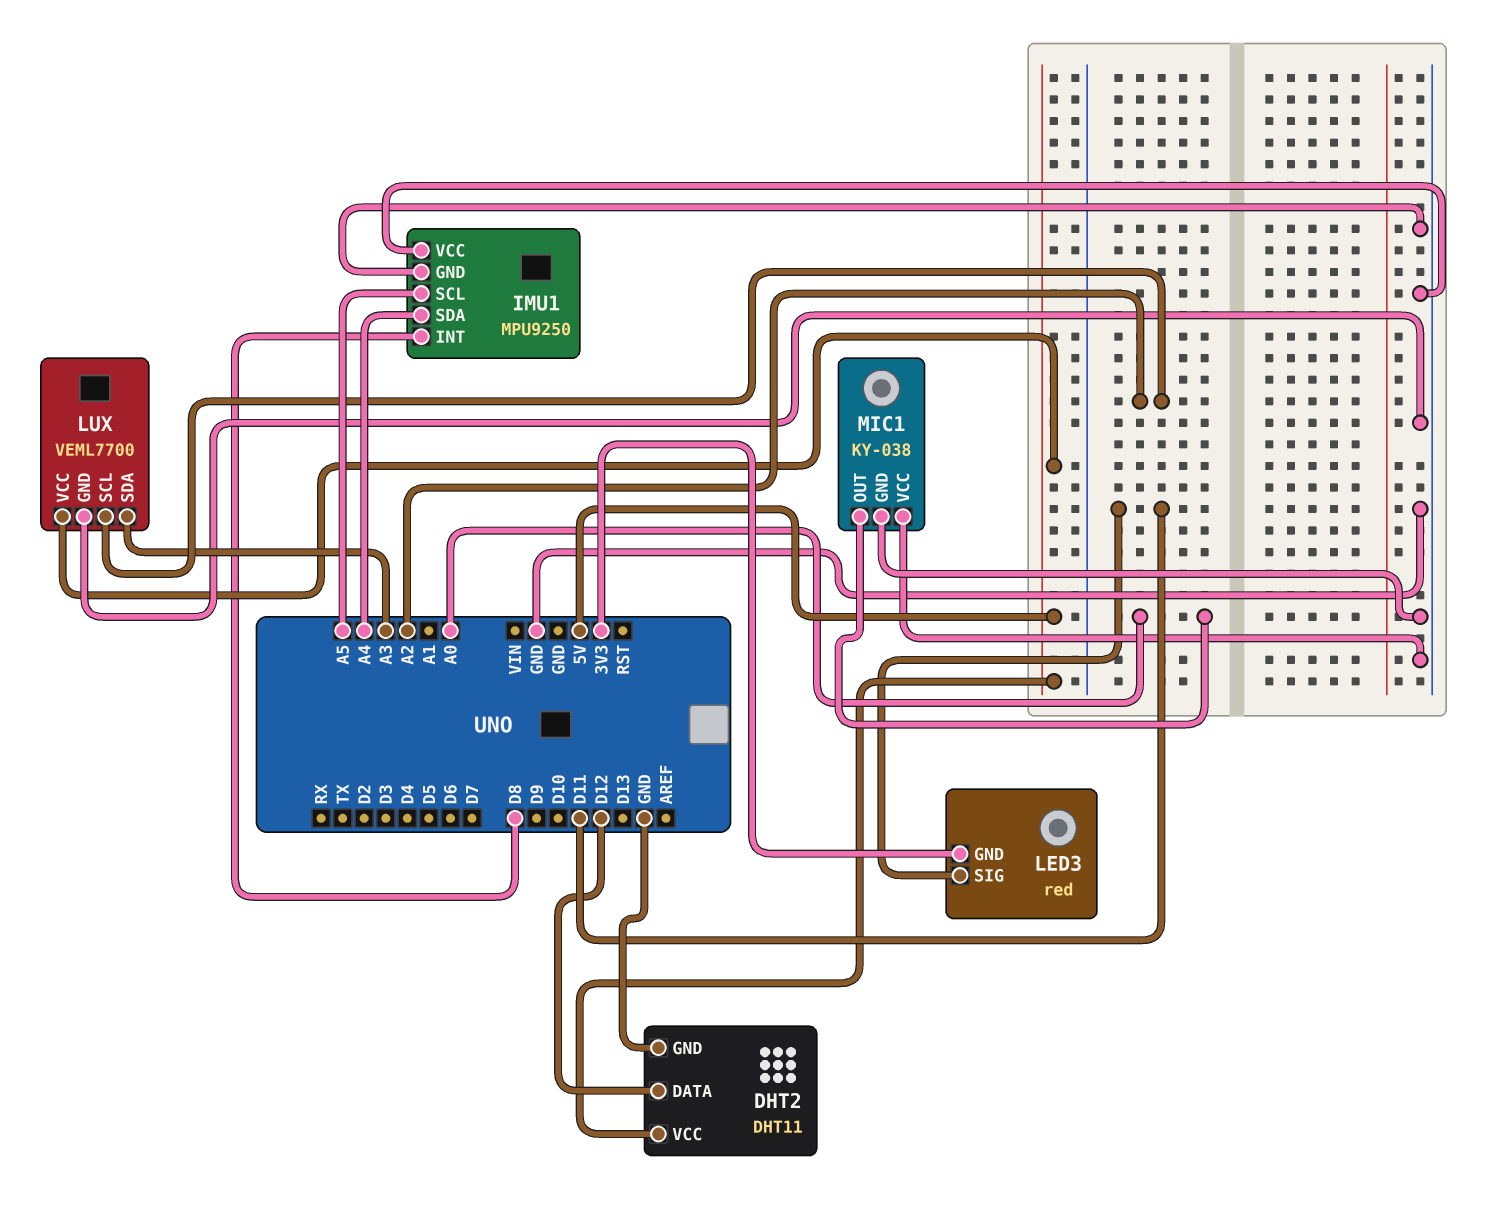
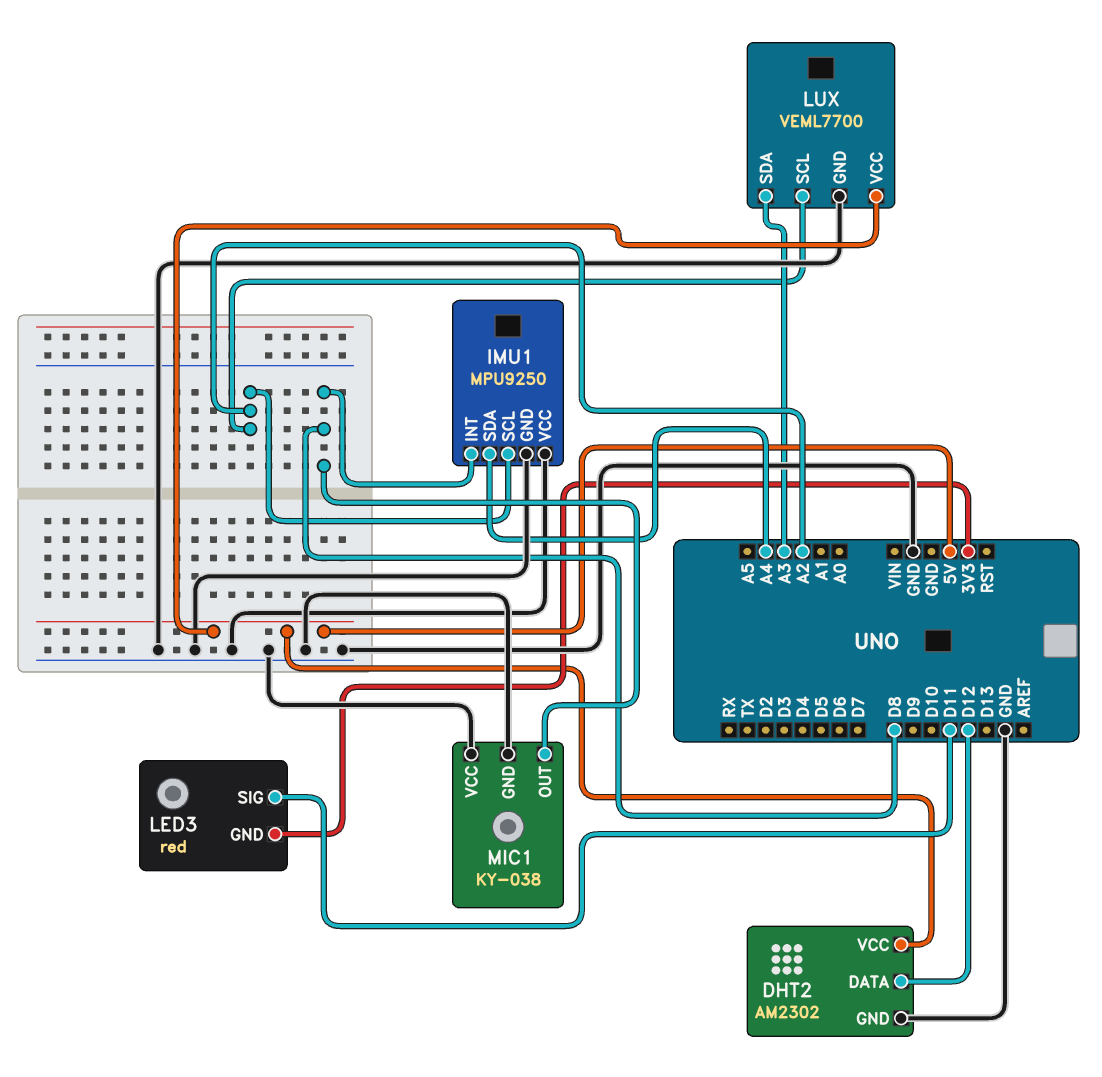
DHT2: DHT11 -> AM2302
IMU1 pin SCL: A5 -> A2
MIC1 pin OUT: A0 -> D8

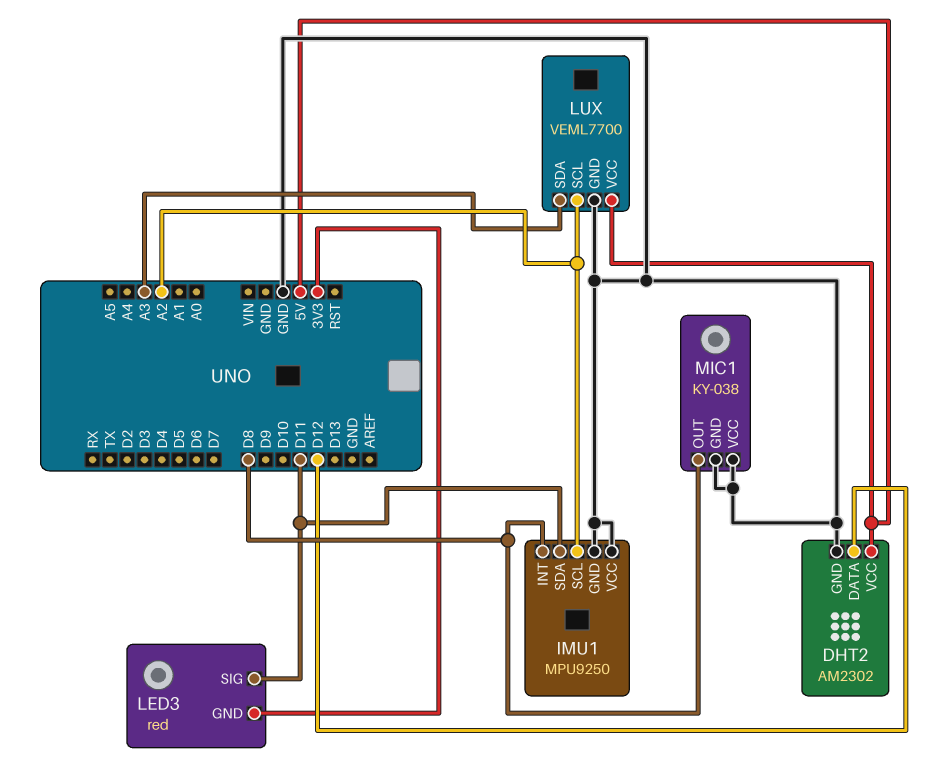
IMU1 pin SDA: A4 -> D11

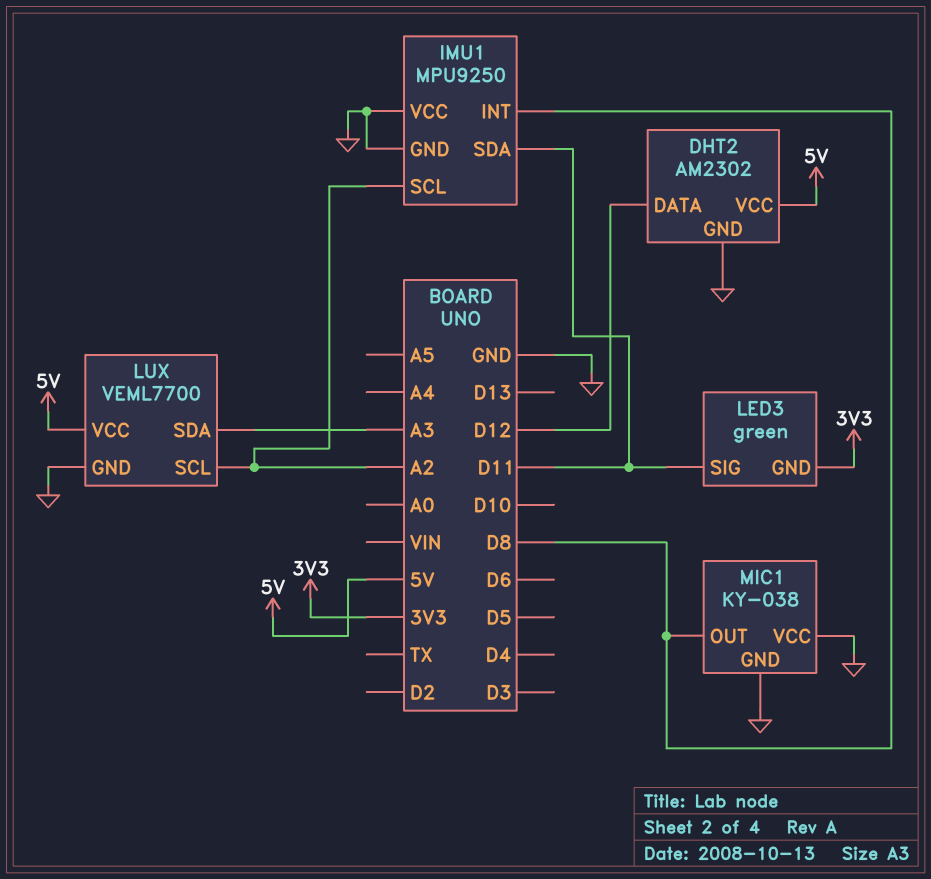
LED3: red -> green

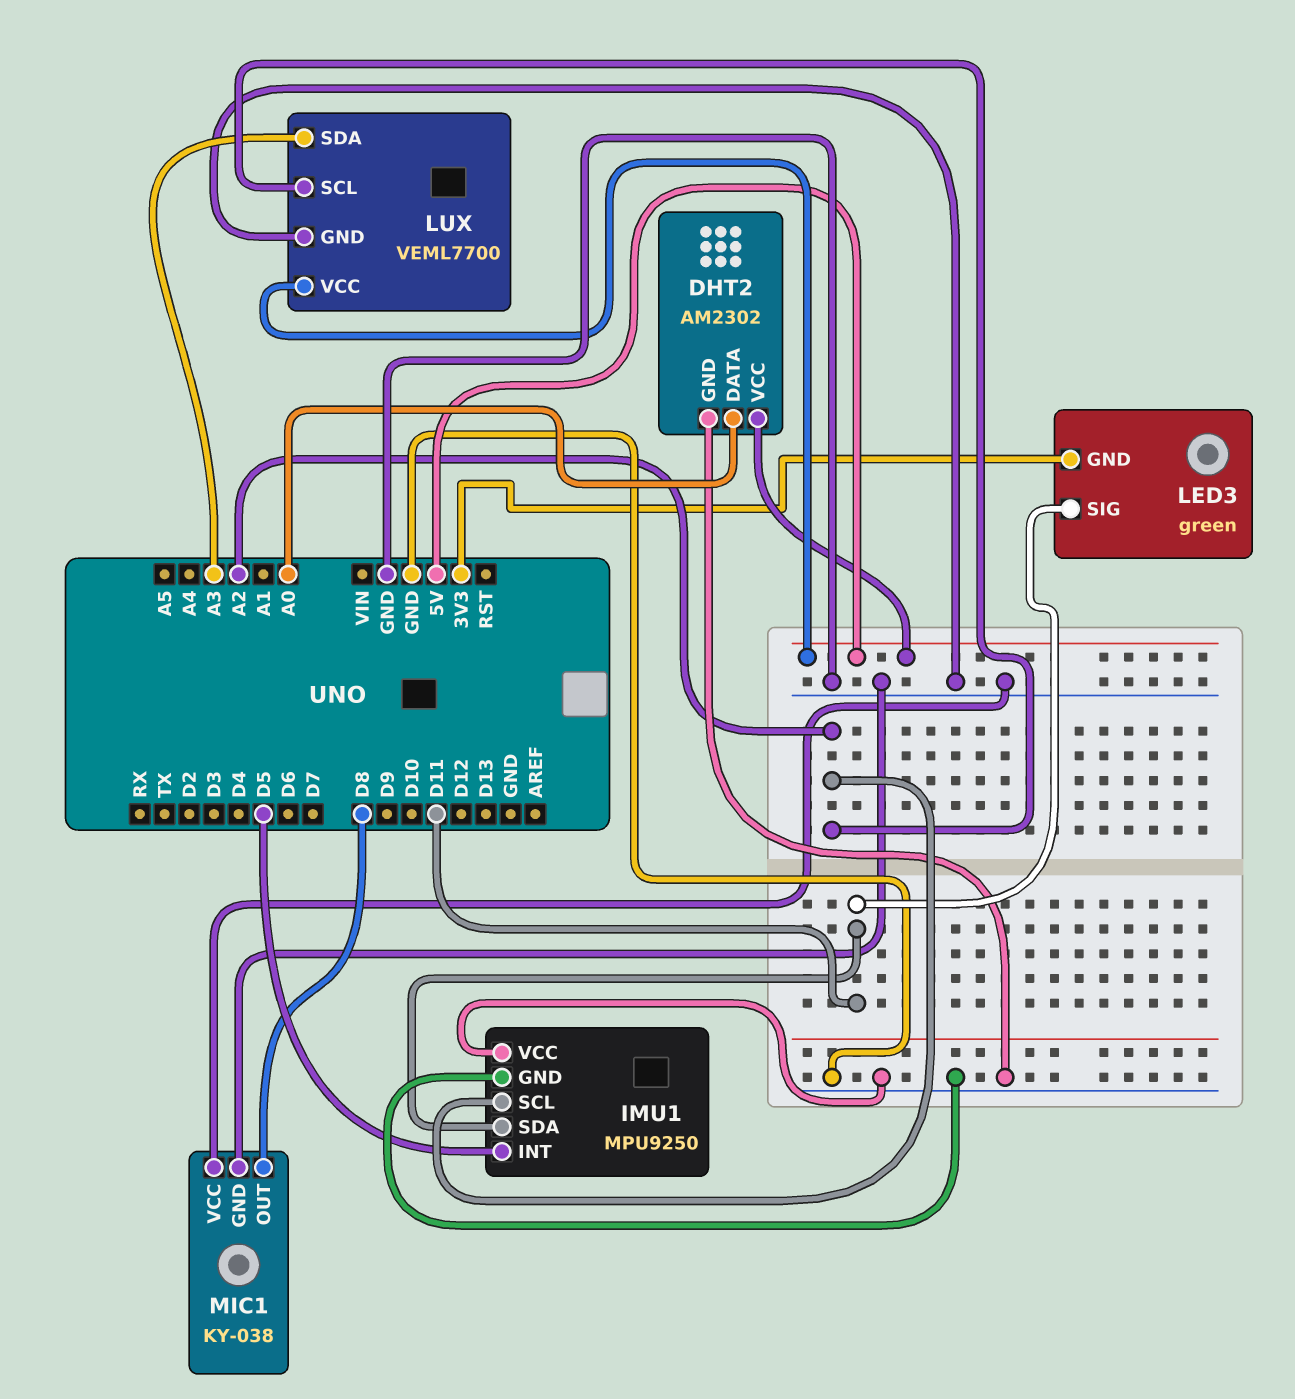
DHT2 pin DATA: D12 -> A0
IMU1 pin INT: D8 -> D5

